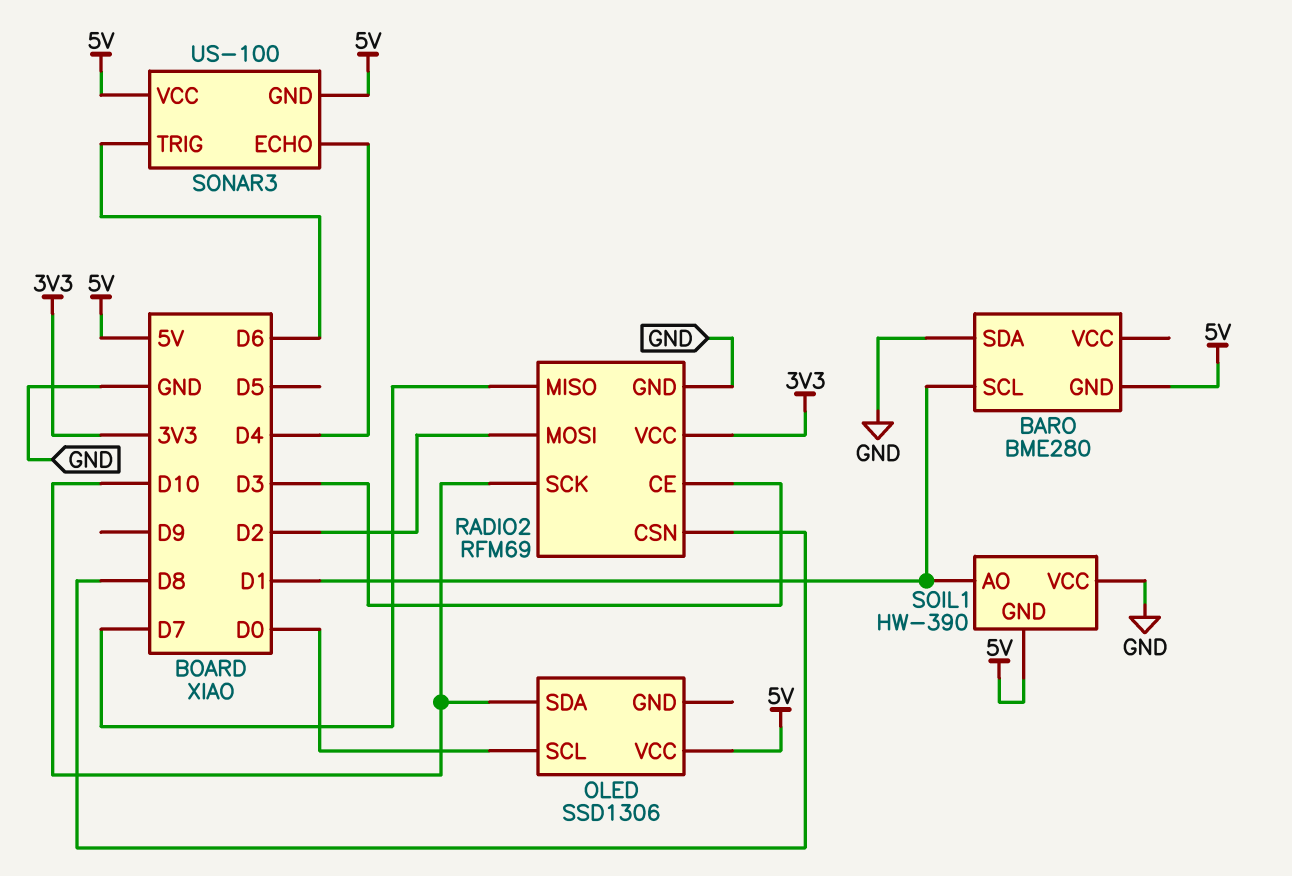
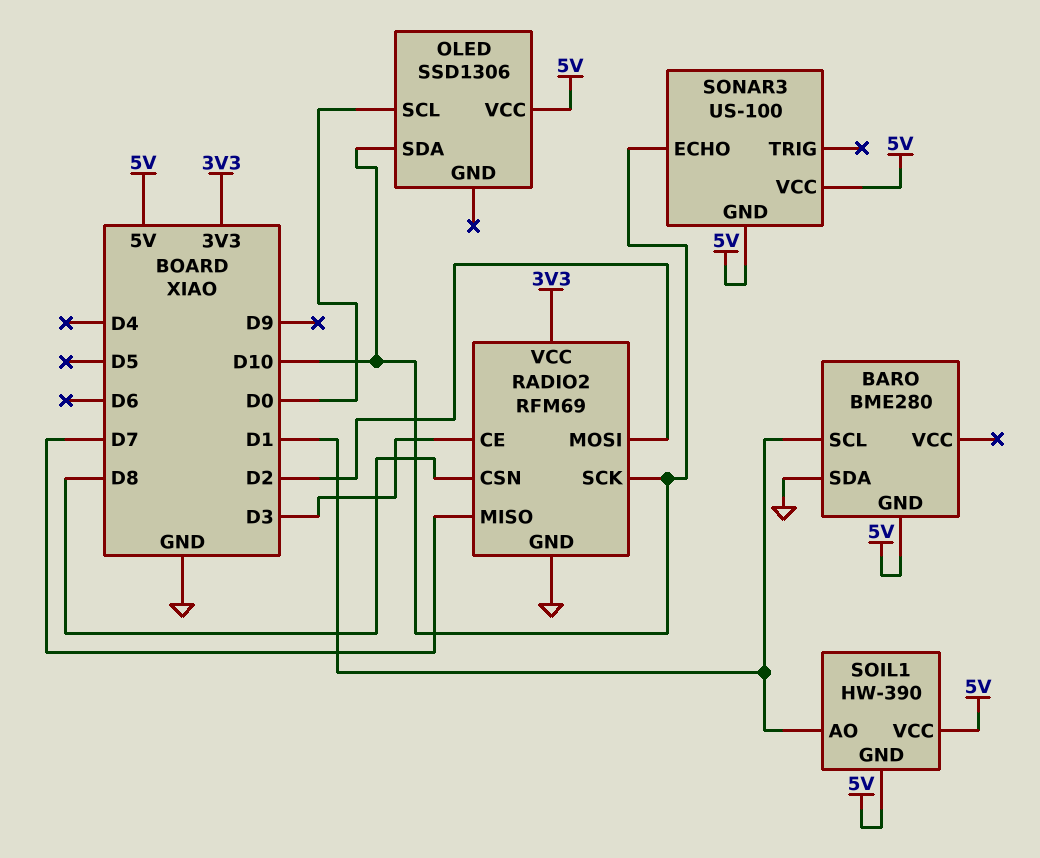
SOIL1 pin VCC: GND -> 5V
SONAR3 pin ECHO: D4 -> D10
SONAR3 pin TRIG: D6 -> none

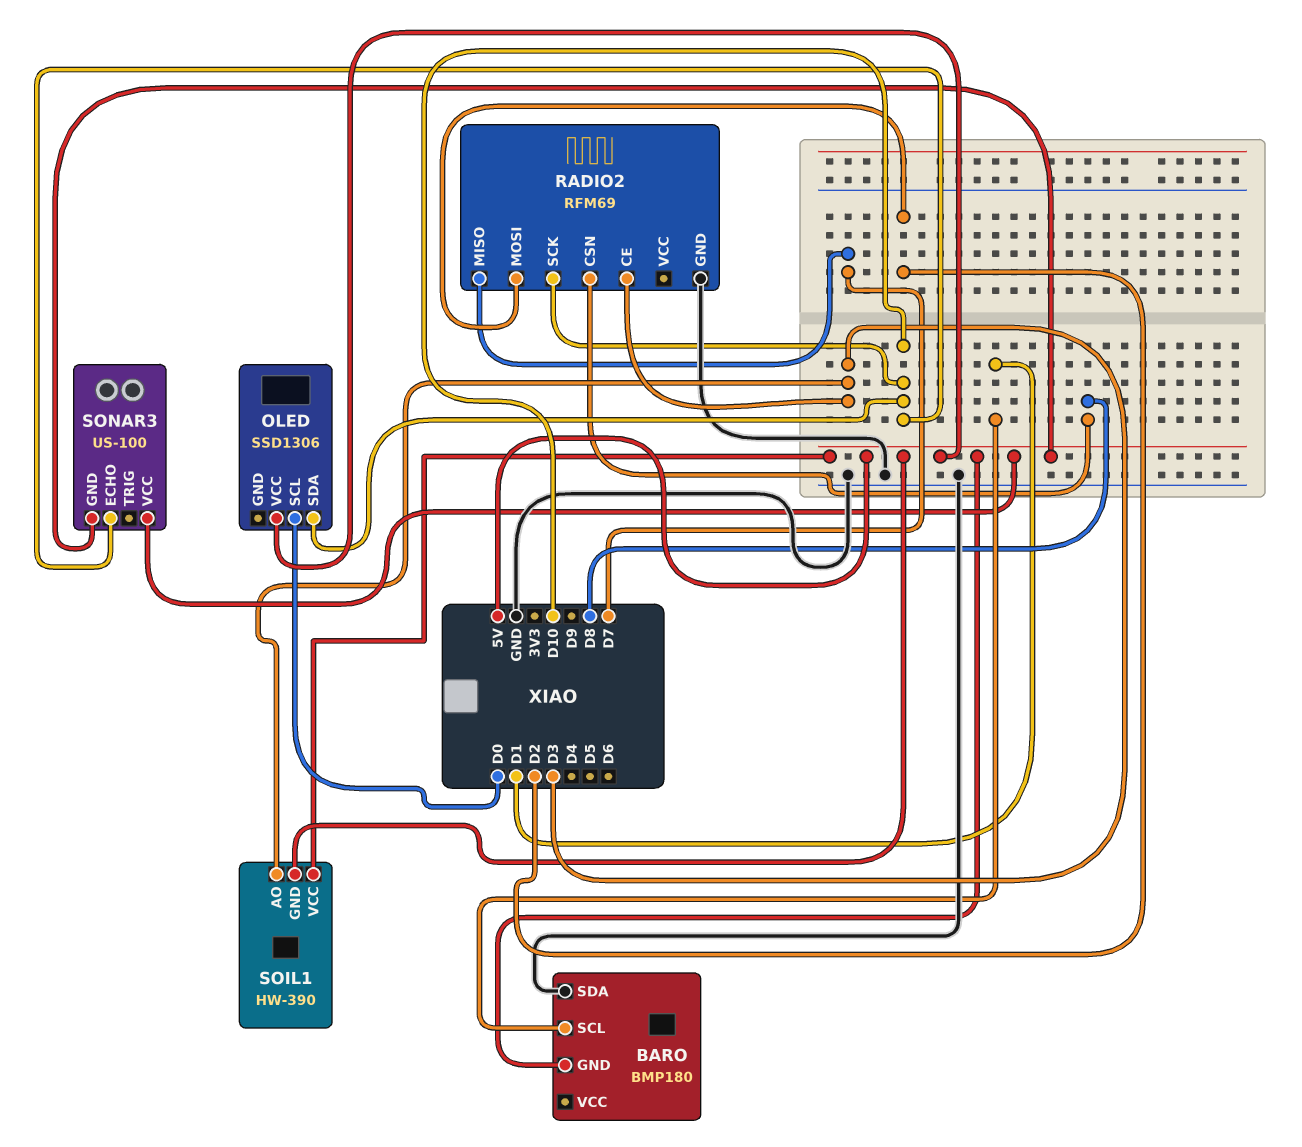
BARO: BME280 -> BMP180
RADIO2 pin VCC: 3V3 -> none
SOIL1 pin AO: D1 -> D3

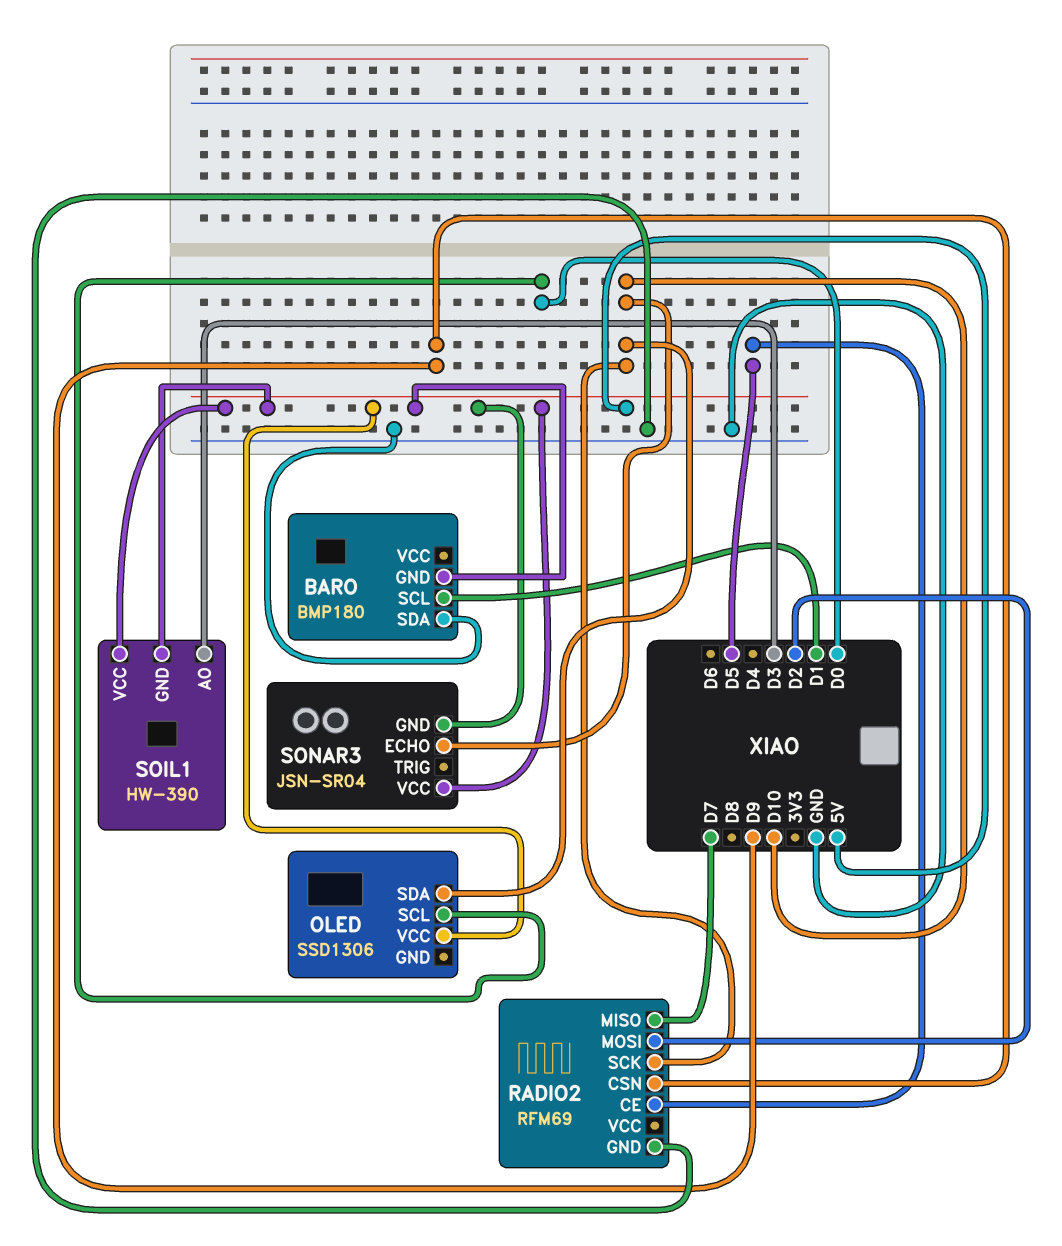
RADIO2 pin CE: D3 -> D5
RADIO2 pin CSN: D8 -> D9
SONAR3: US-100 -> JSN-SR04

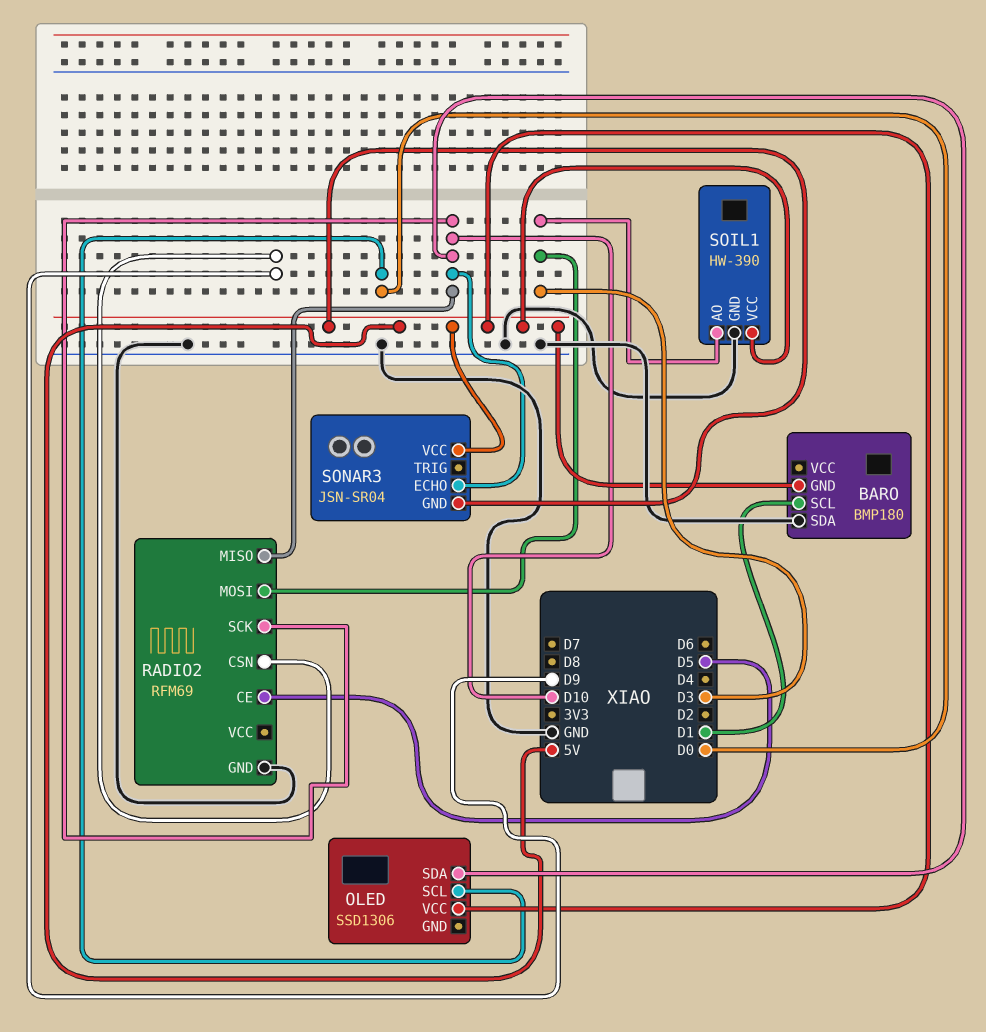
RADIO2 pin MISO: D7 -> D10
RADIO2 pin MOSI: D2 -> D3
SOIL1 pin GND: 5V -> GND

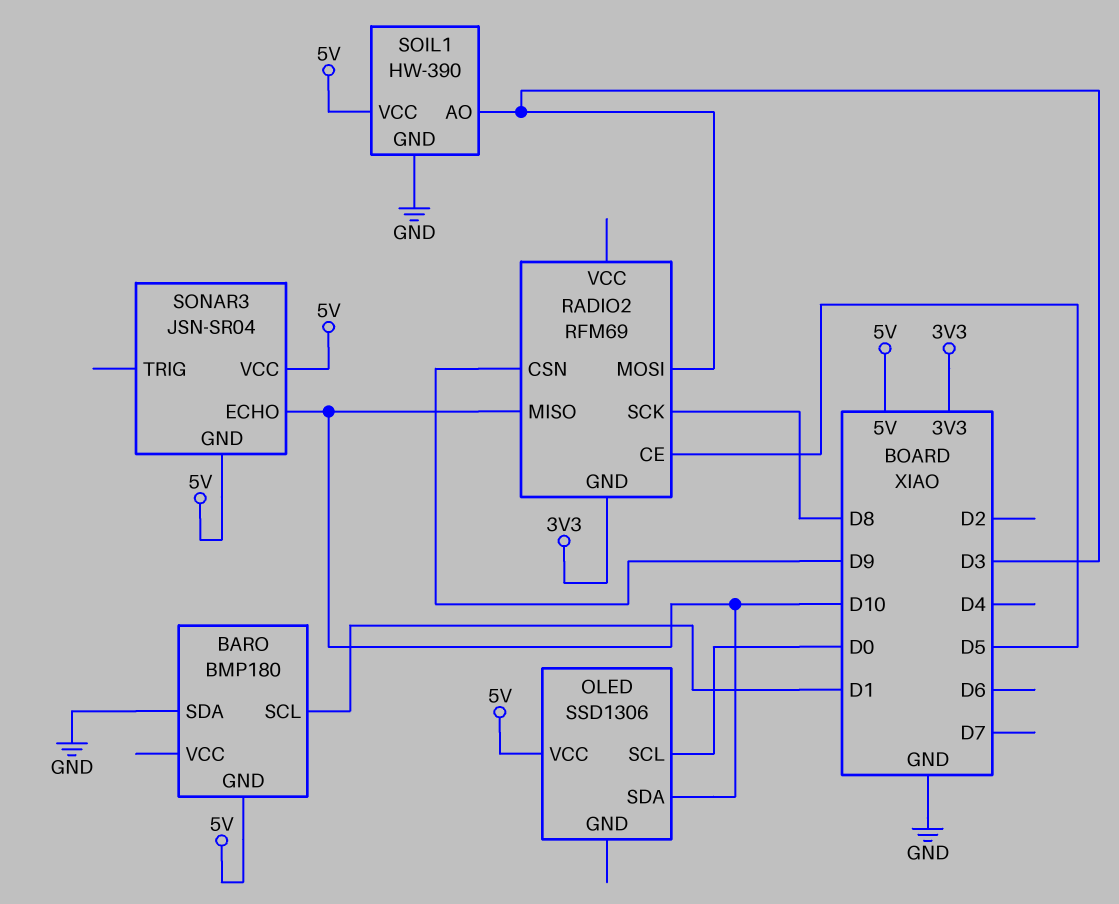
RADIO2 pin GND: GND -> 3V3
RADIO2 pin SCK: D10 -> D8

